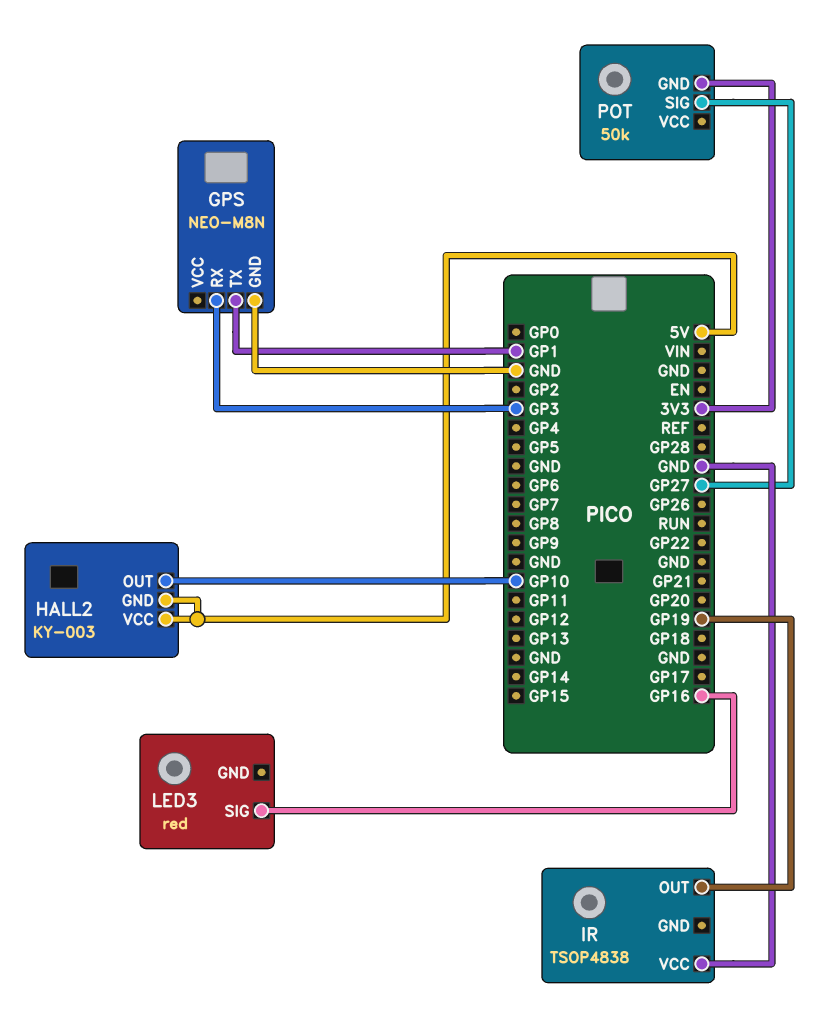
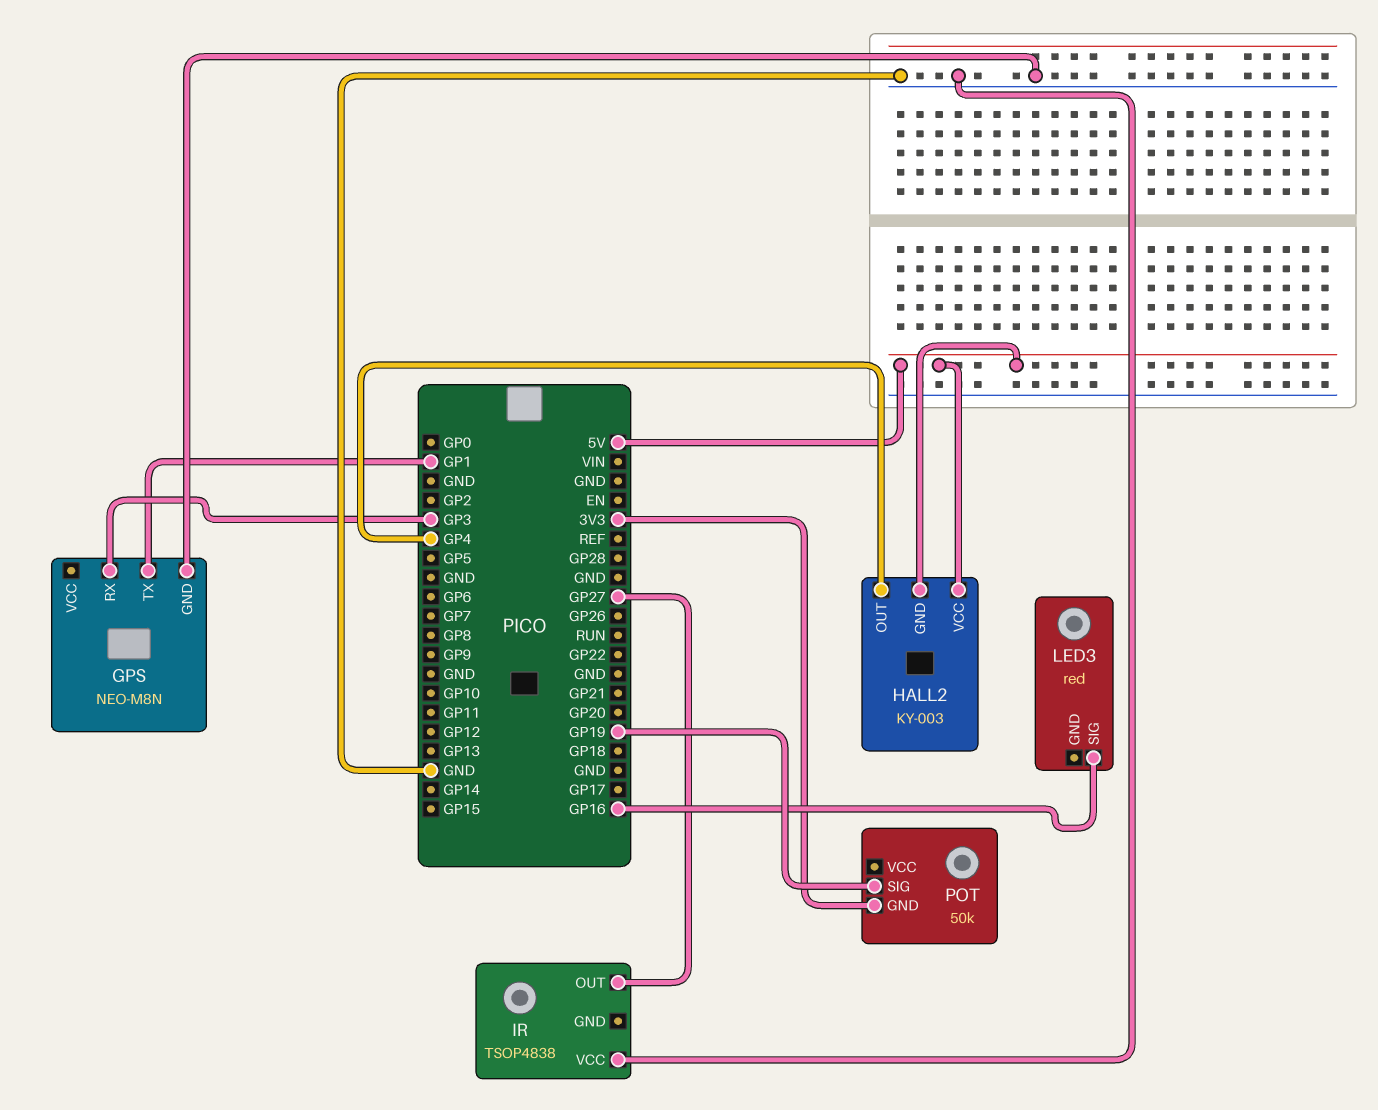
HALL2 pin OUT: GP10 -> GP4
IR pin OUT: GP19 -> GP27
POT pin SIG: GP27 -> GP19

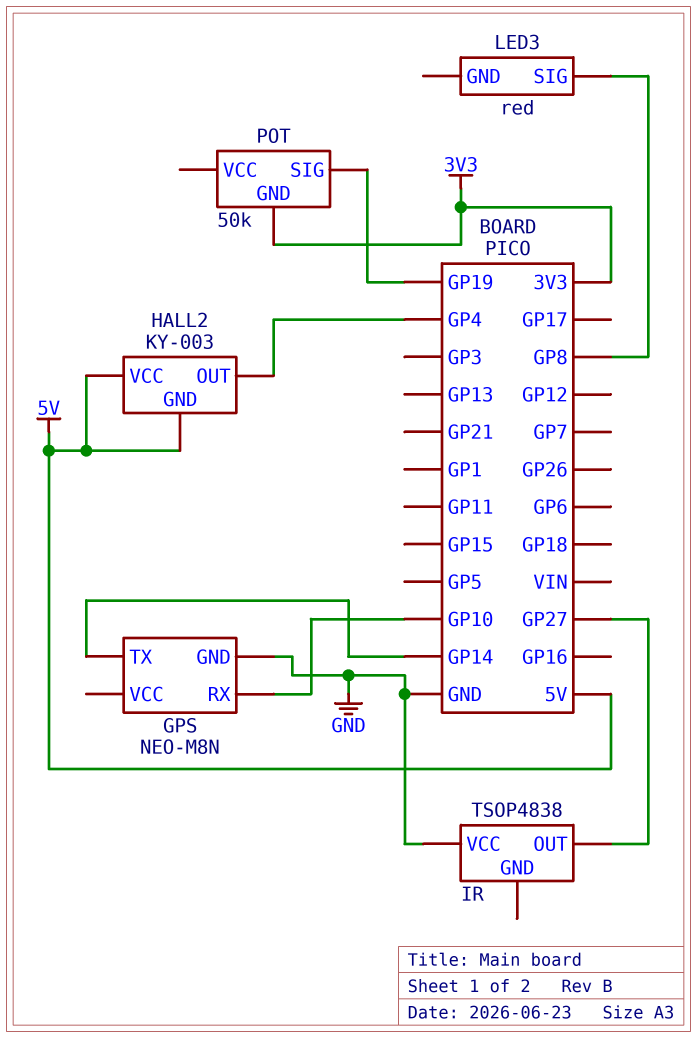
GPS pin RX: GP3 -> GP10
GPS pin TX: GP1 -> GP14
LED3 pin SIG: GP16 -> GP8

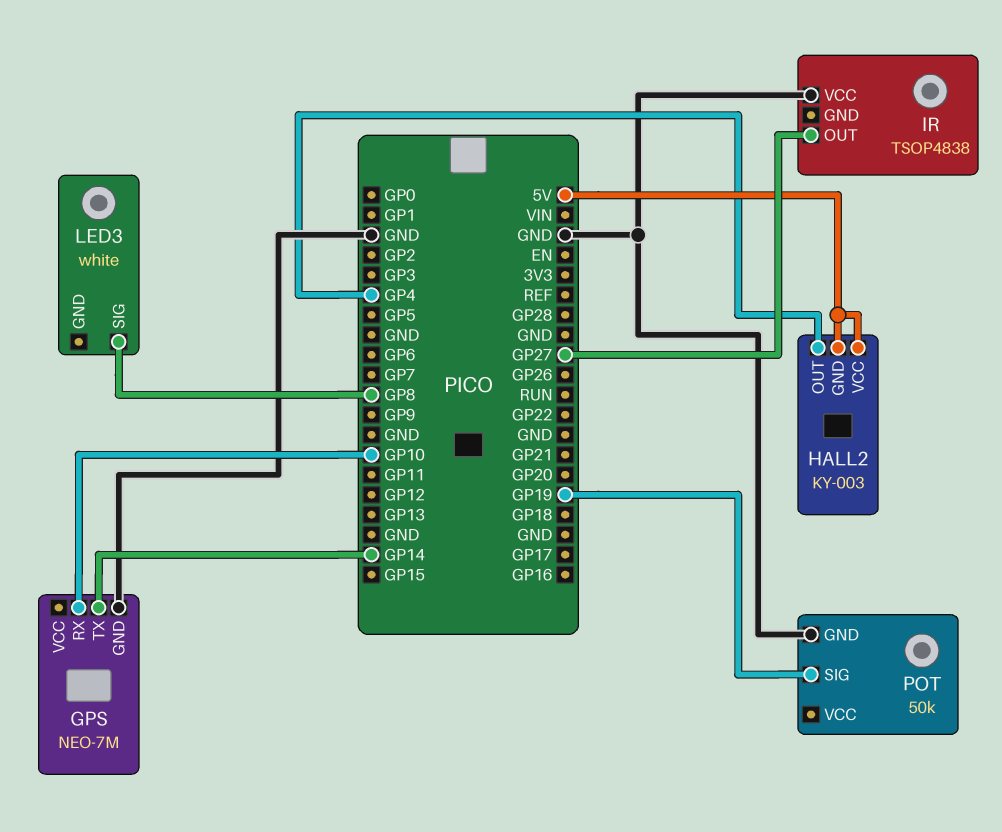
GPS: NEO-M8N -> NEO-7M
LED3: red -> white
POT pin GND: 3V3 -> GND

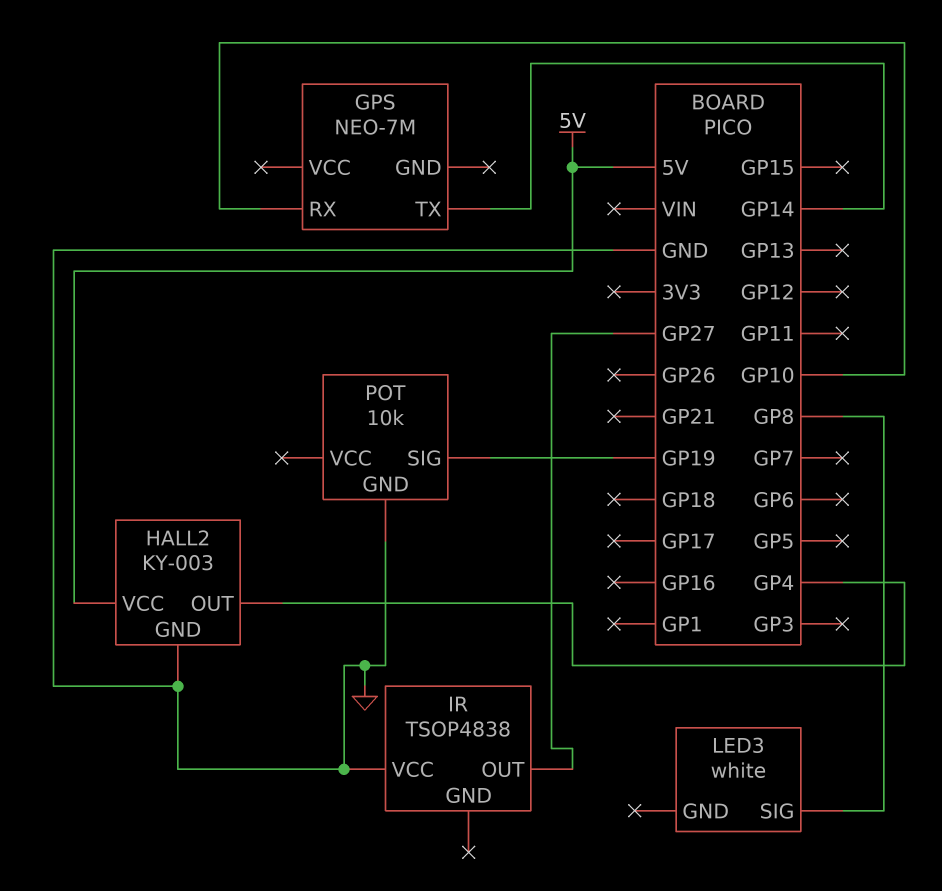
GPS pin GND: GND -> none
HALL2 pin GND: 5V -> GND
POT: 50k -> 10k

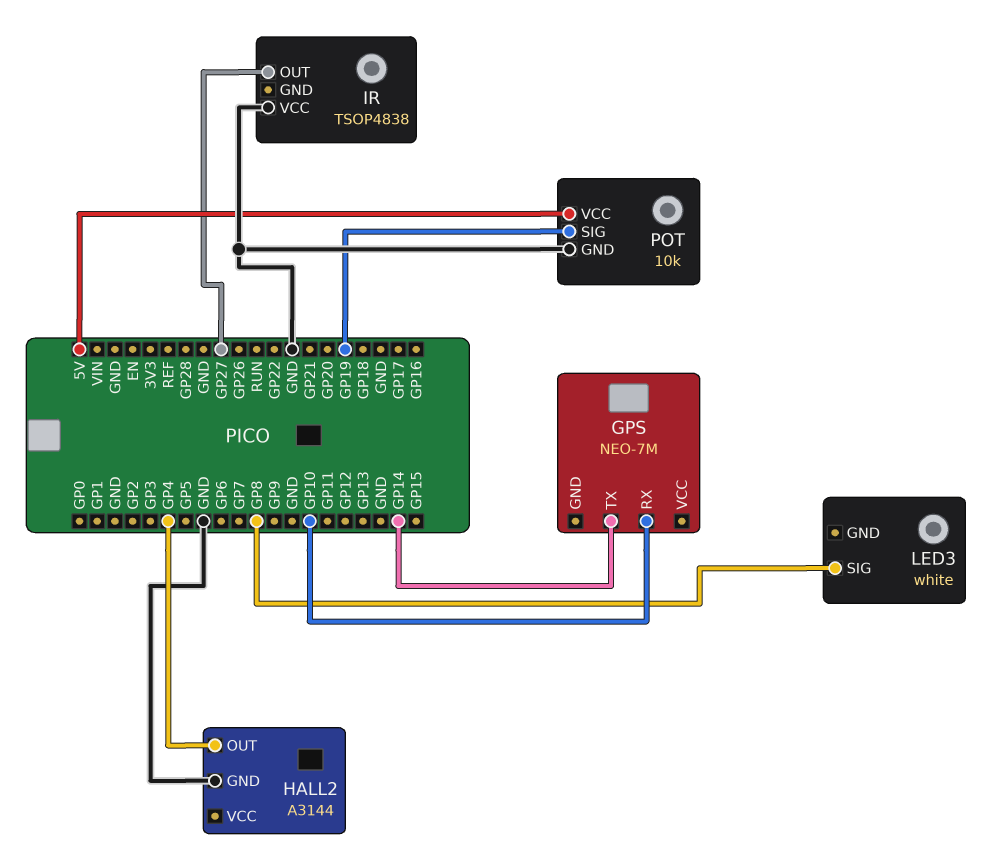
HALL2: KY-003 -> A3144
HALL2 pin VCC: 5V -> none
POT pin VCC: none -> 5V

